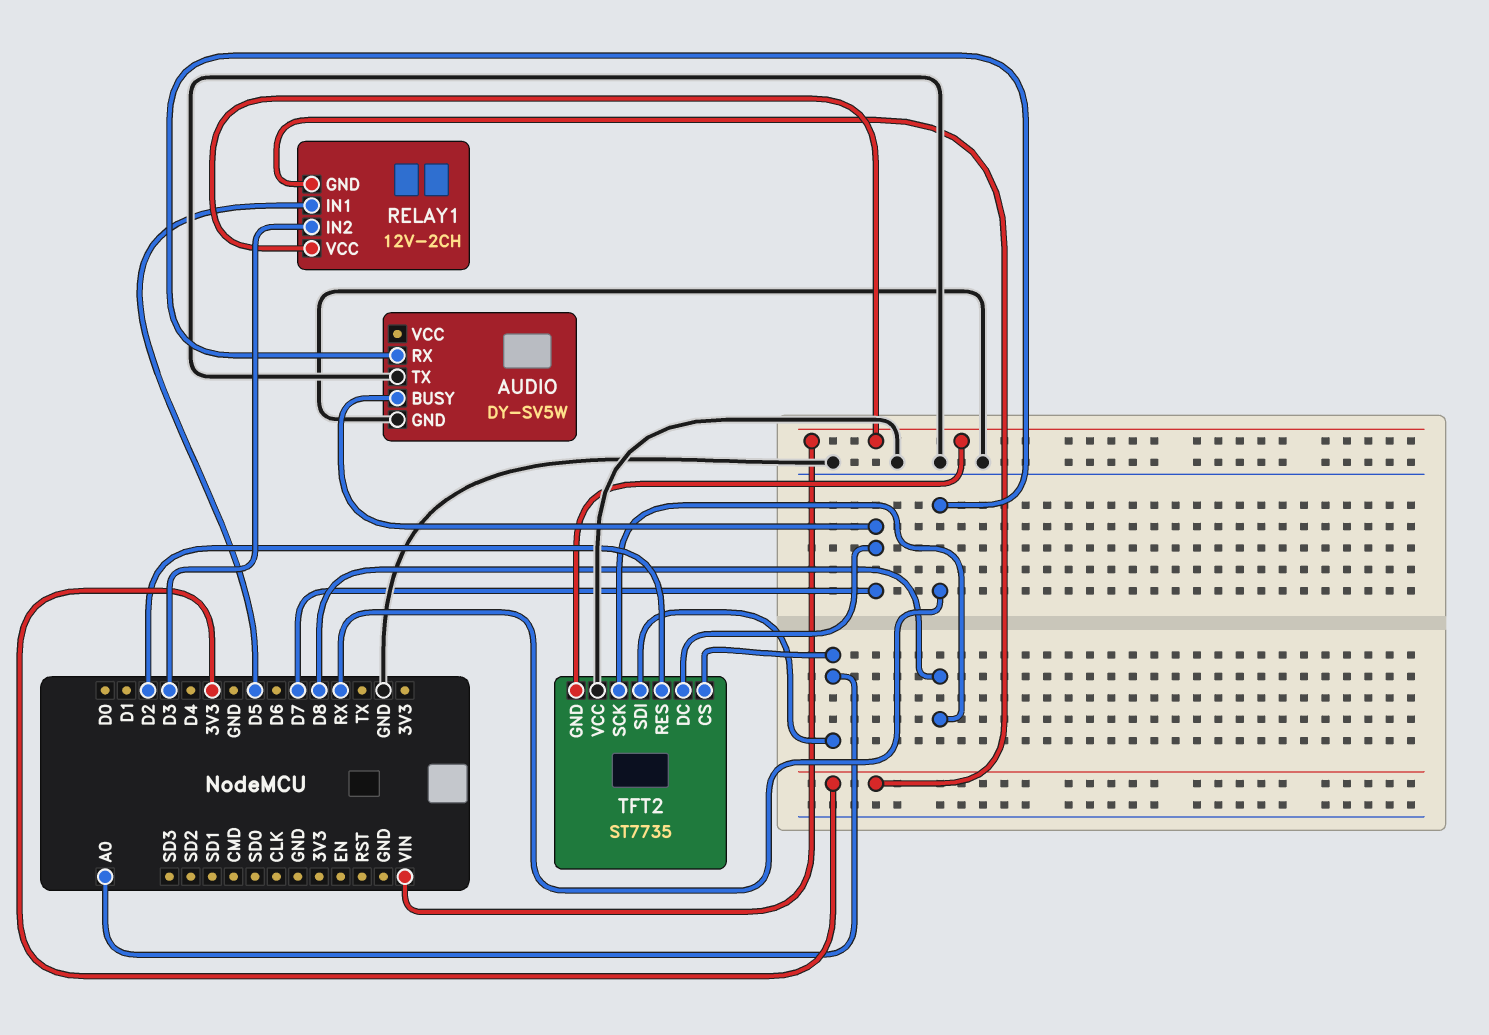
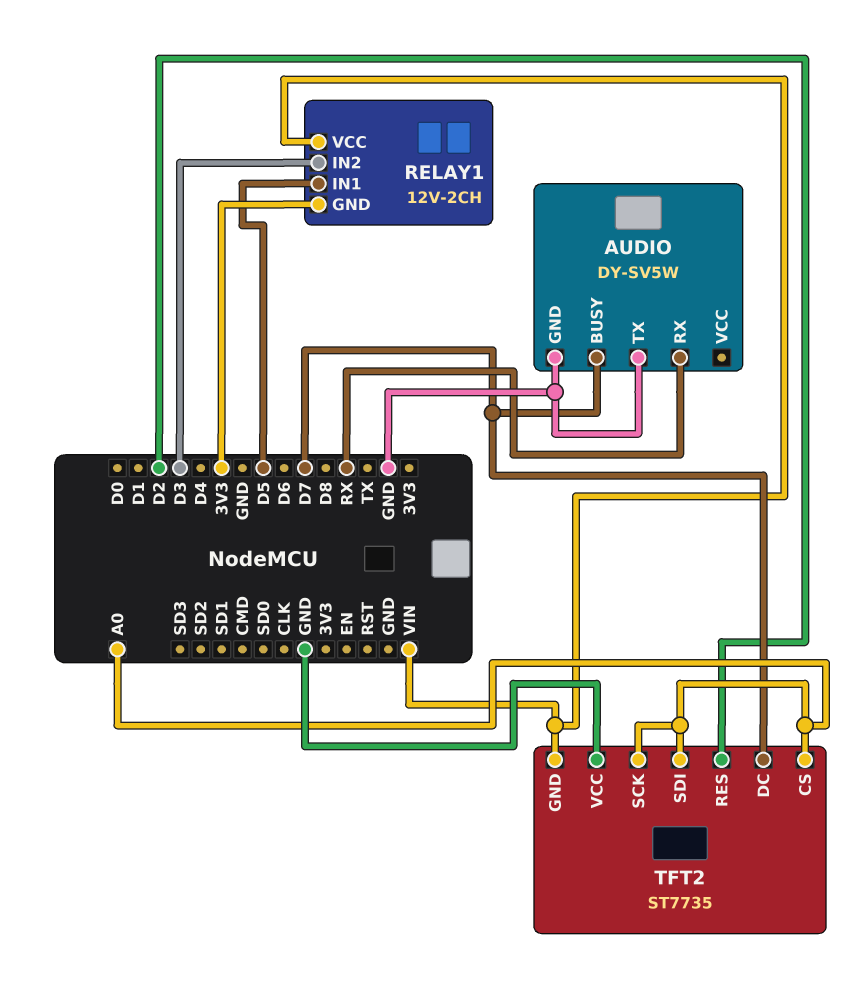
TFT2 pin SCK: D8 -> A0

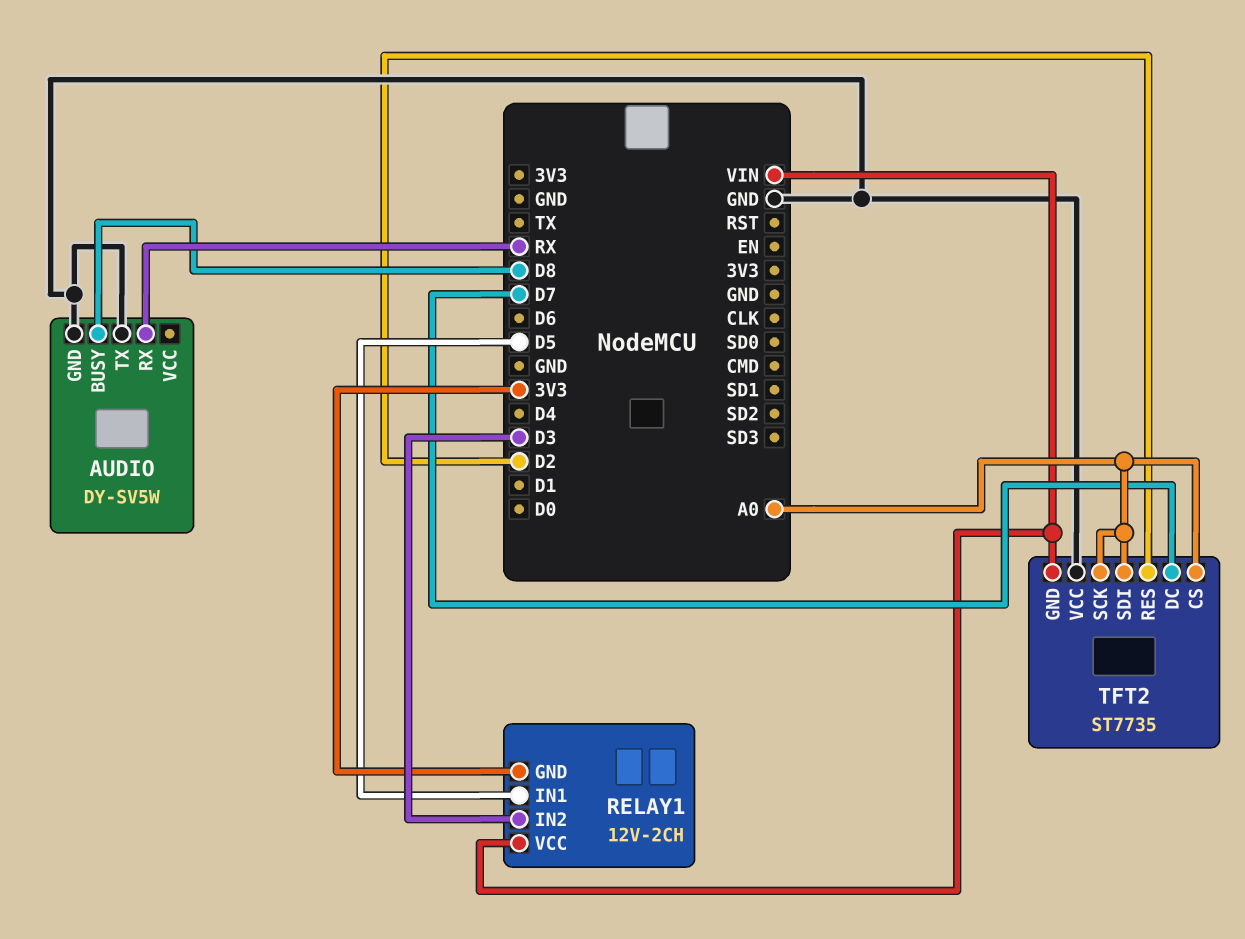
AUDIO pin BUSY: D7 -> D8

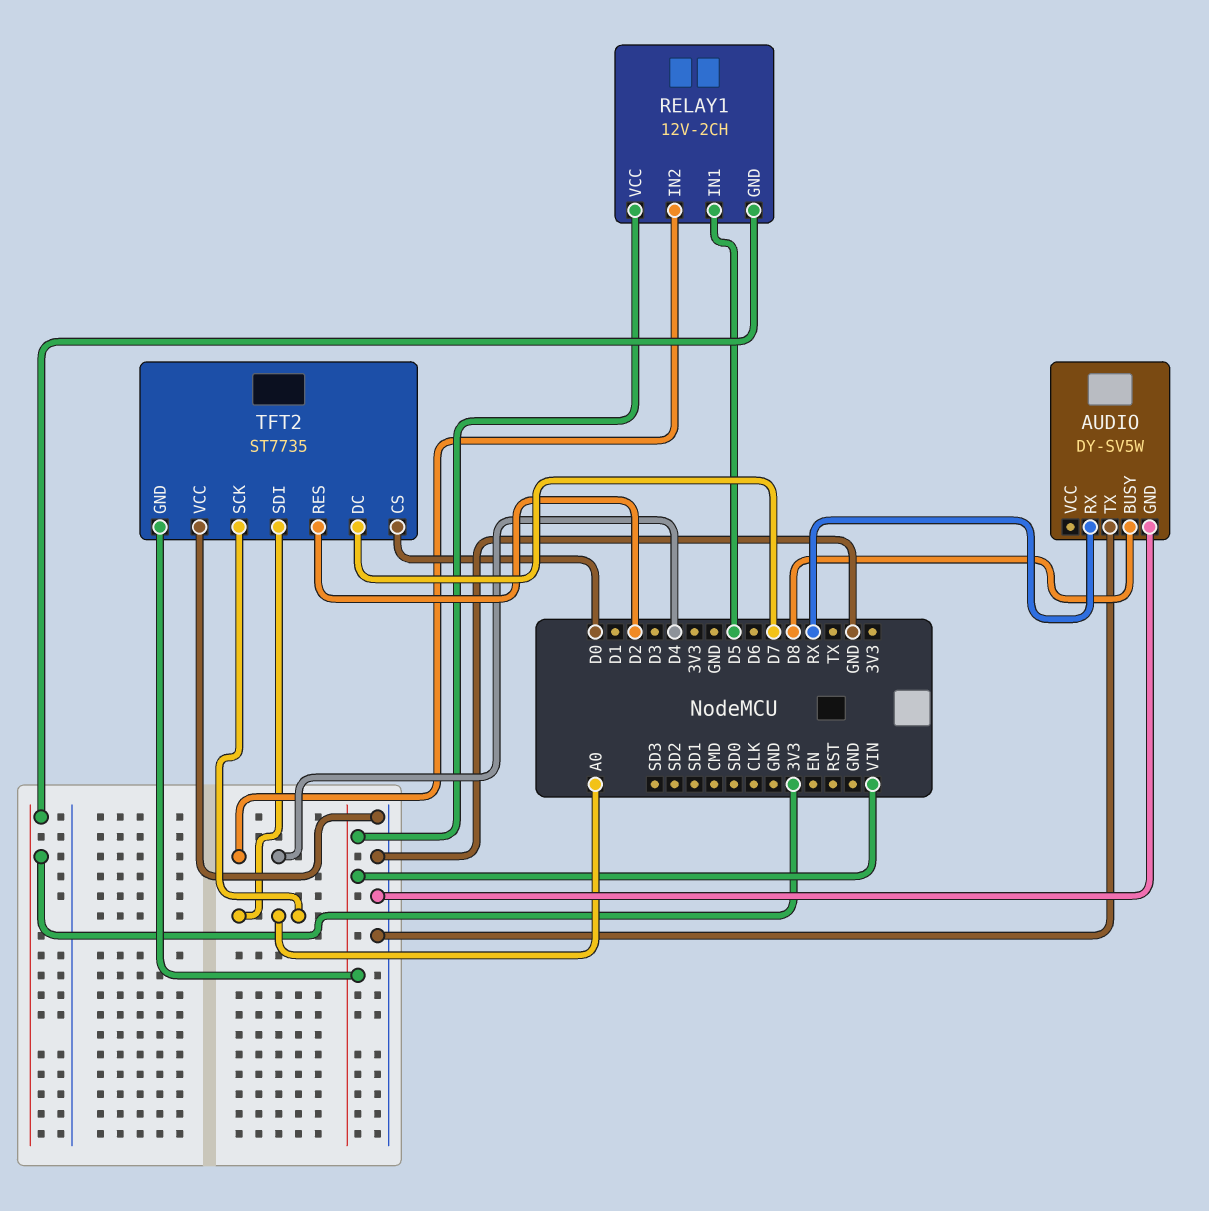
RELAY1 pin IN2: D3 -> D4
TFT2 pin CS: A0 -> D0

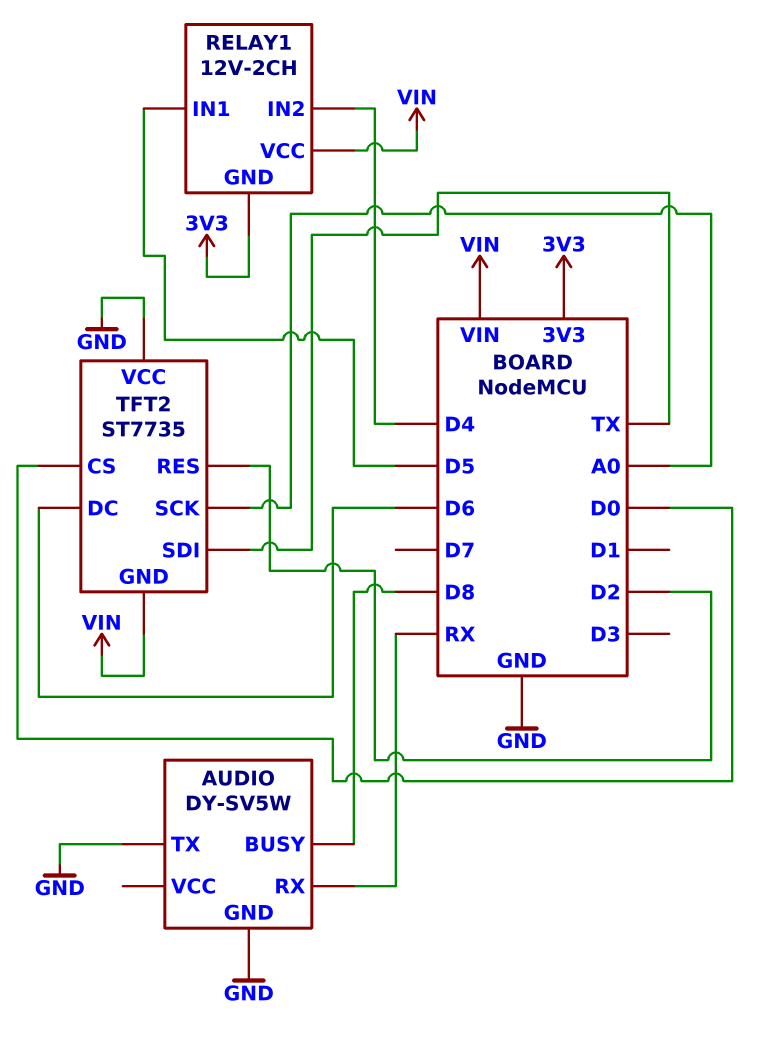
TFT2 pin DC: D7 -> D6
TFT2 pin SDI: A0 -> TX

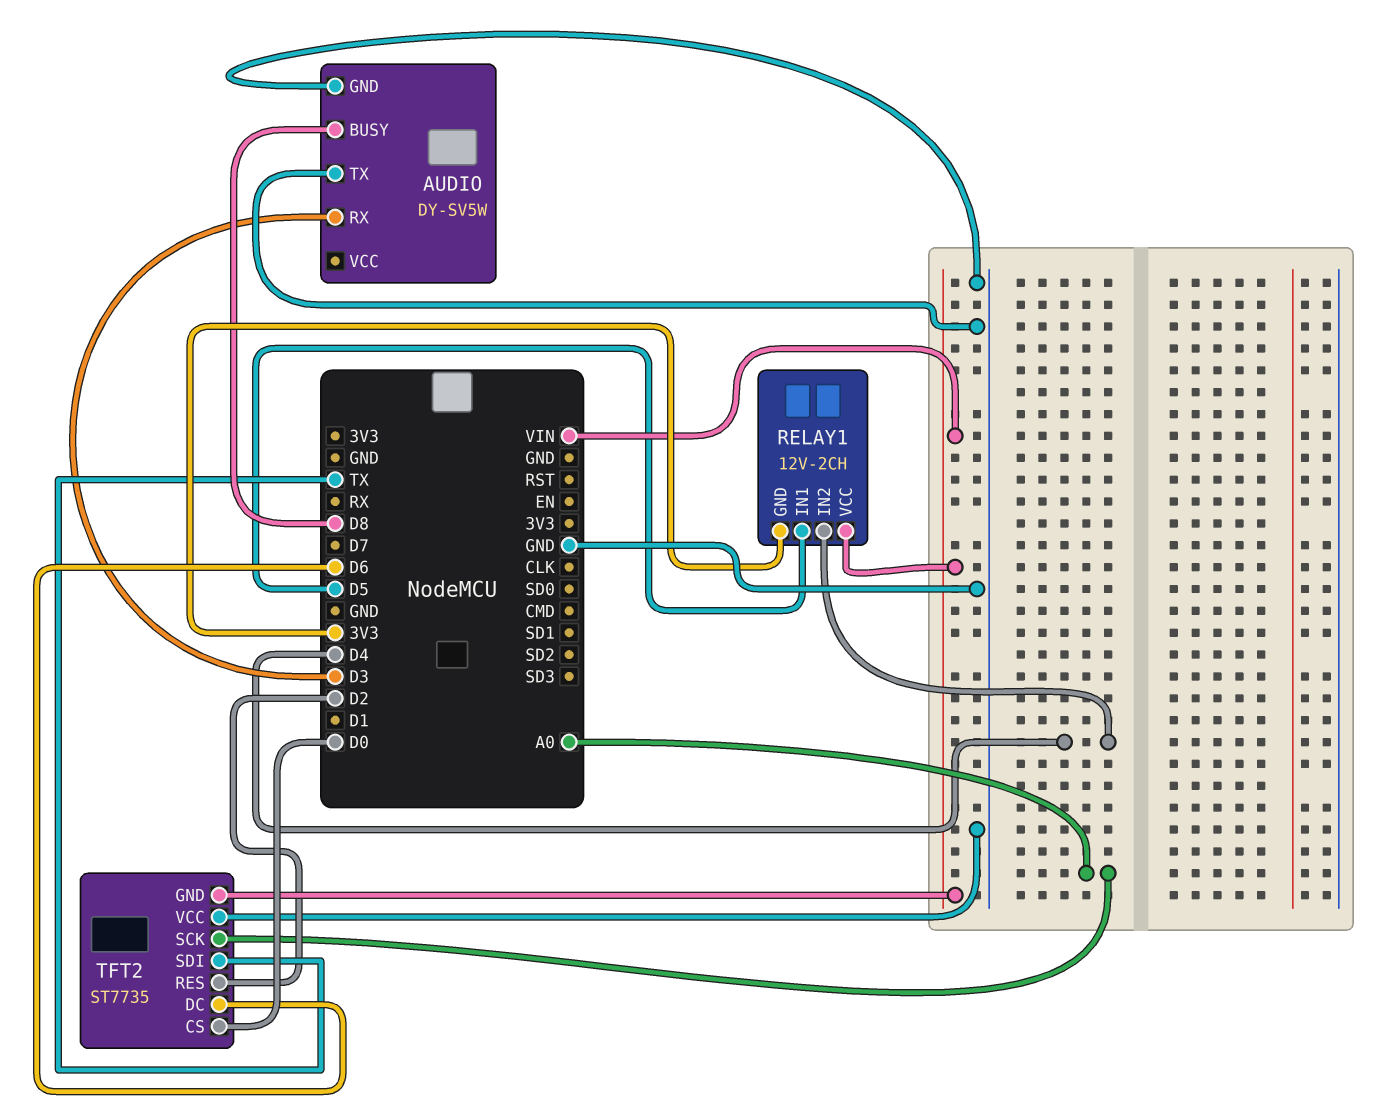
AUDIO pin RX: RX -> D3

